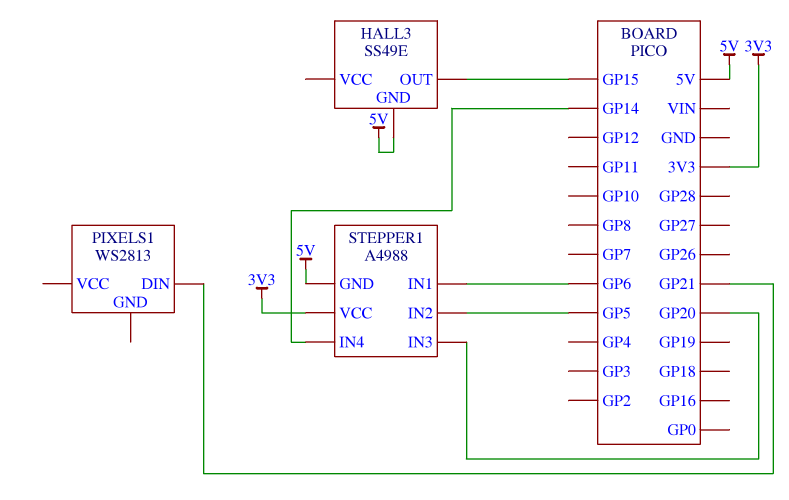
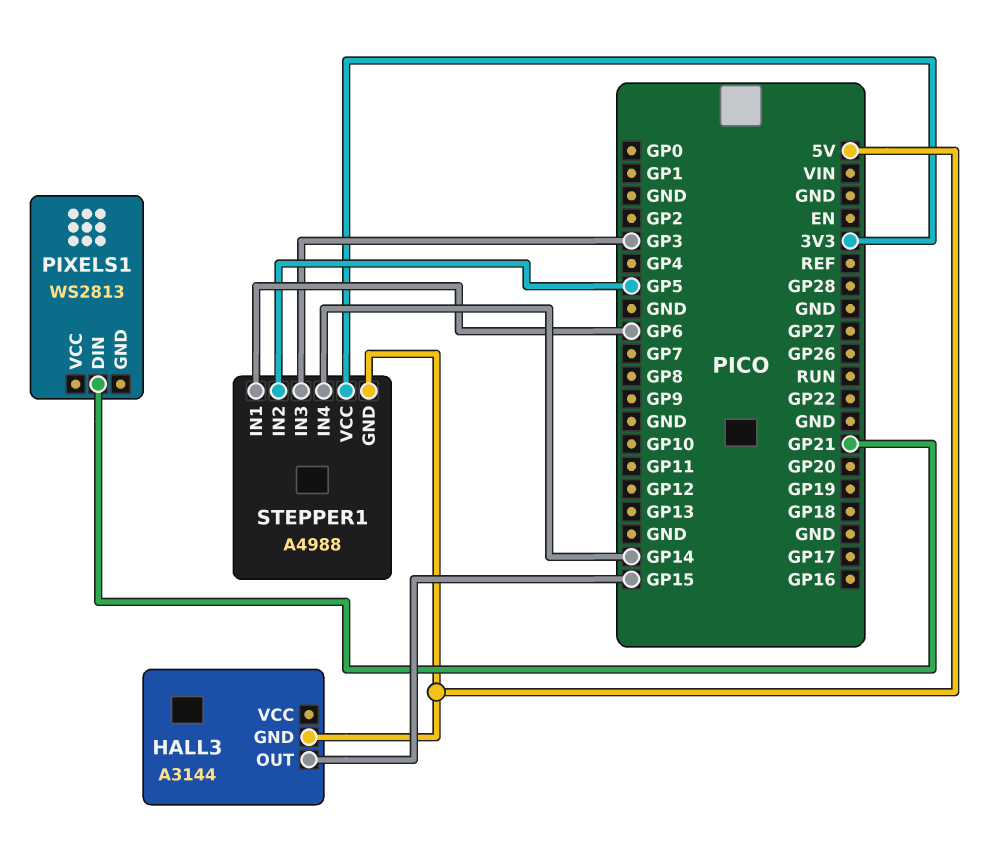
HALL3: SS49E -> A3144
STEPPER1 pin IN3: GP20 -> GP3

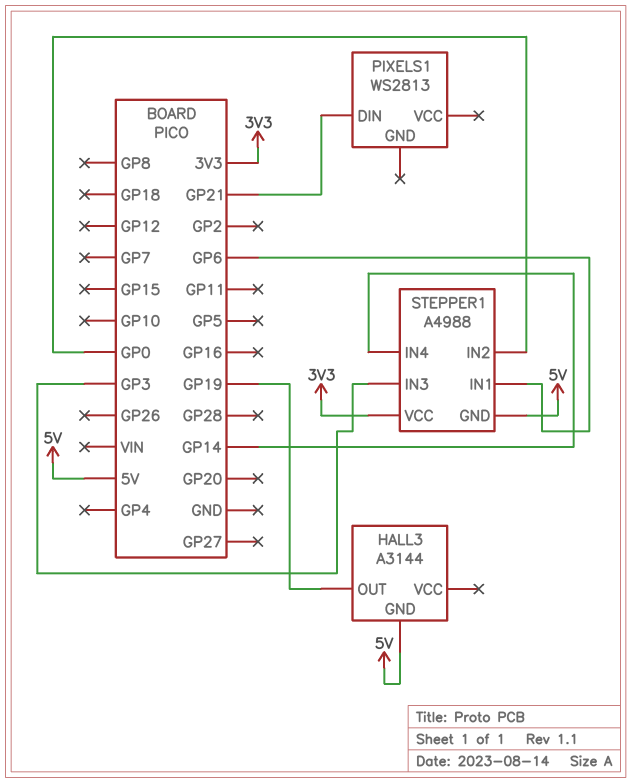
HALL3 pin OUT: GP15 -> GP19
STEPPER1 pin IN2: GP5 -> GP0

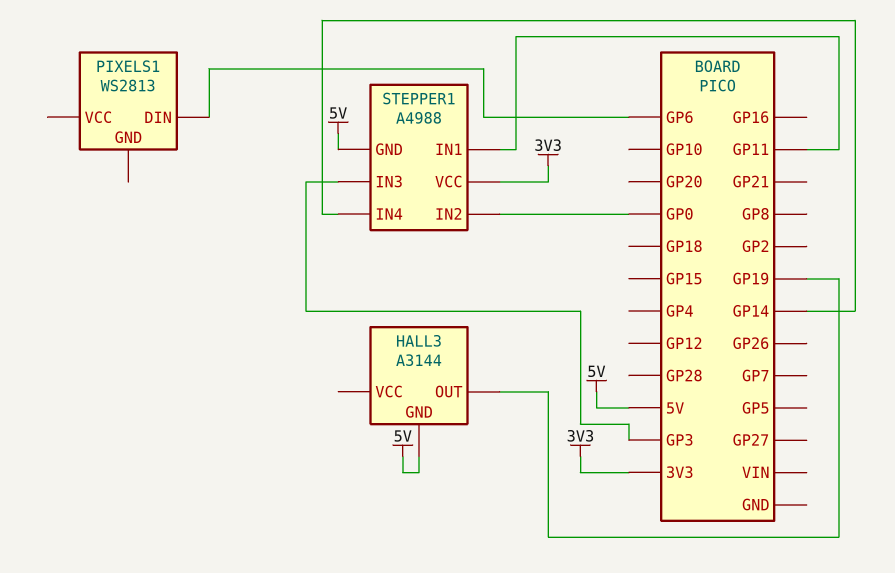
PIXELS1 pin DIN: GP21 -> GP6
STEPPER1 pin IN1: GP6 -> GP11

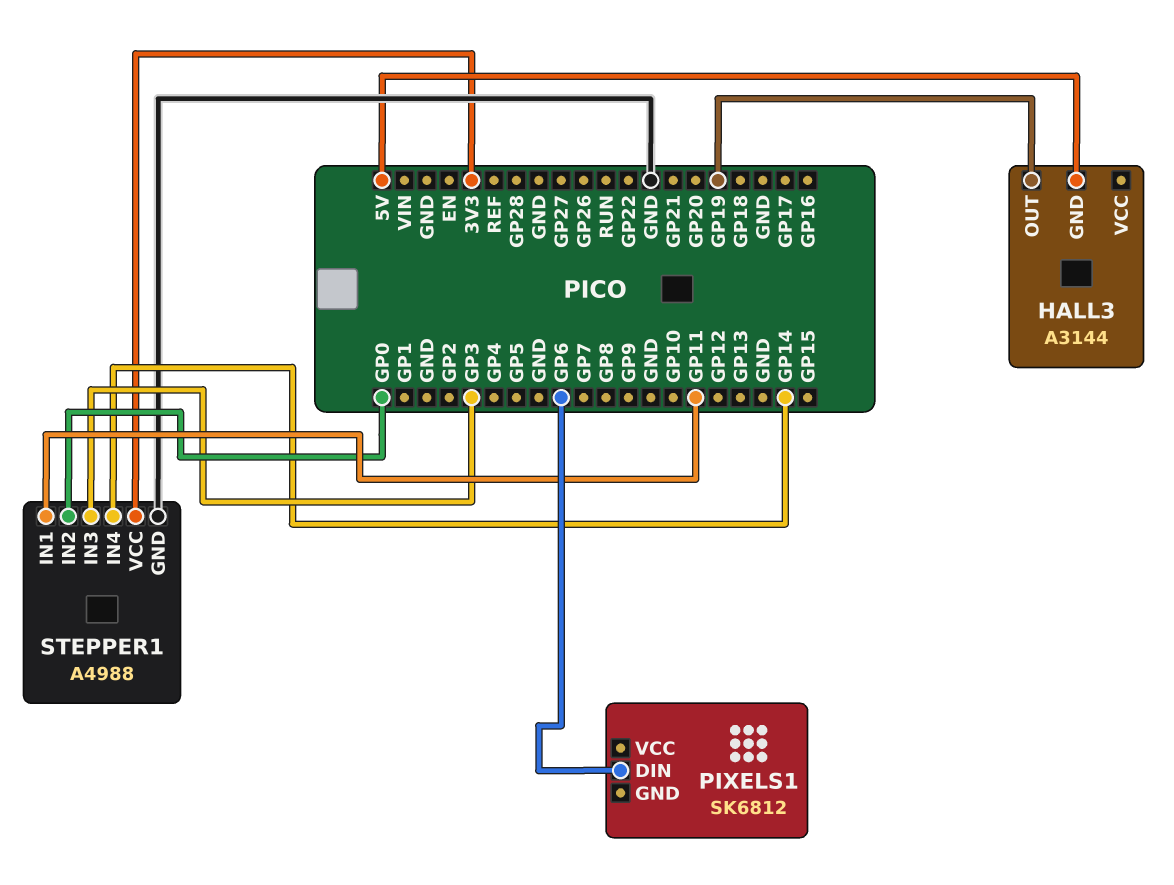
PIXELS1: WS2813 -> SK6812
STEPPER1 pin GND: 5V -> GND

